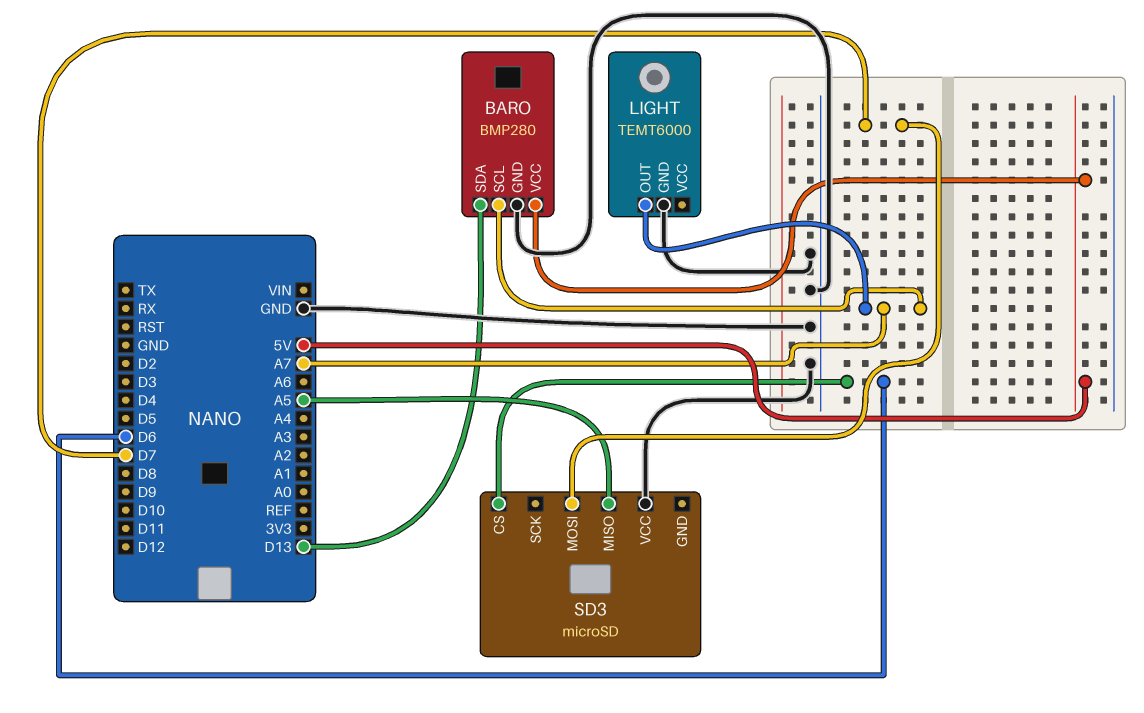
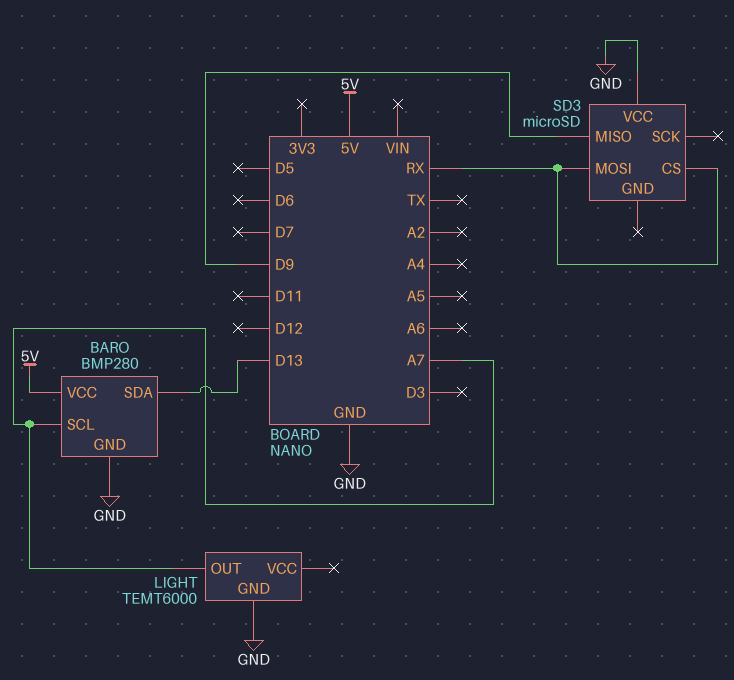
SD3 pin CS: D6 -> RX
SD3 pin MISO: A5 -> D9
SD3 pin MOSI: D7 -> RX

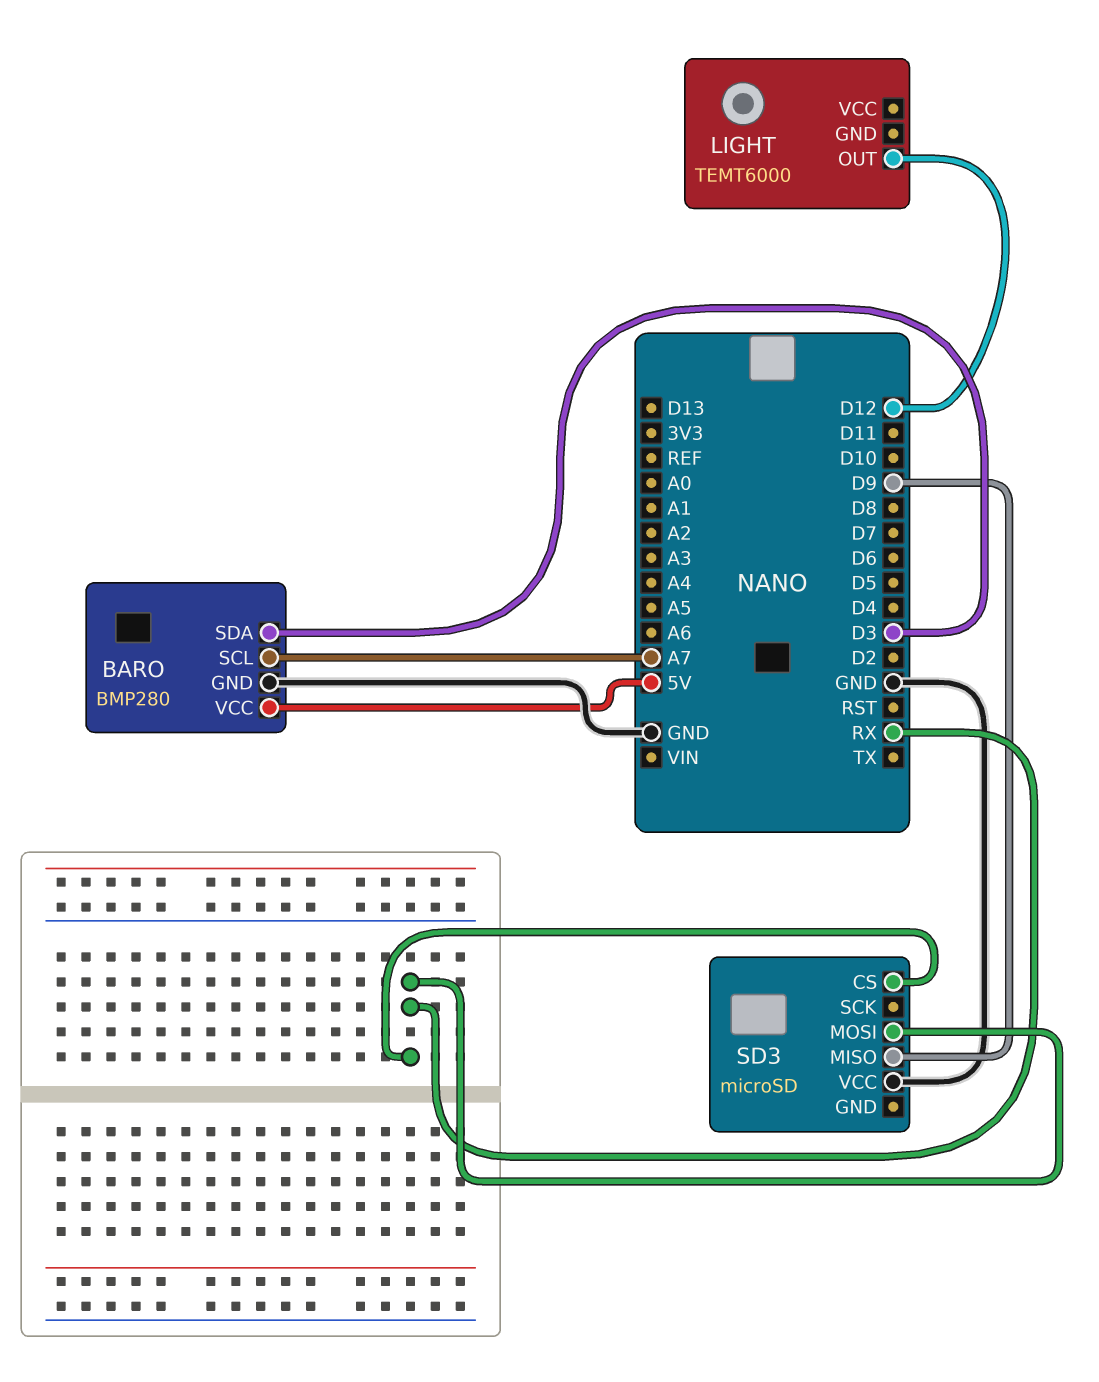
BARO pin SDA: D13 -> D3
LIGHT pin GND: GND -> none
LIGHT pin OUT: A7 -> D12

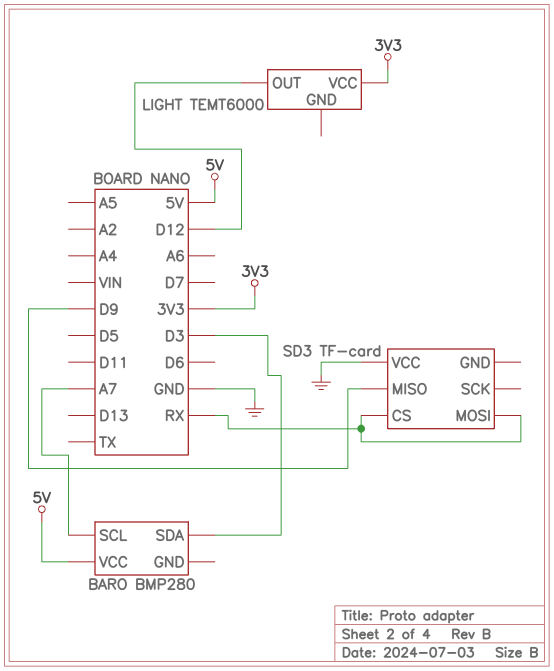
BARO pin GND: GND -> none
LIGHT pin VCC: none -> 3V3
SD3: microSD -> TF-card

